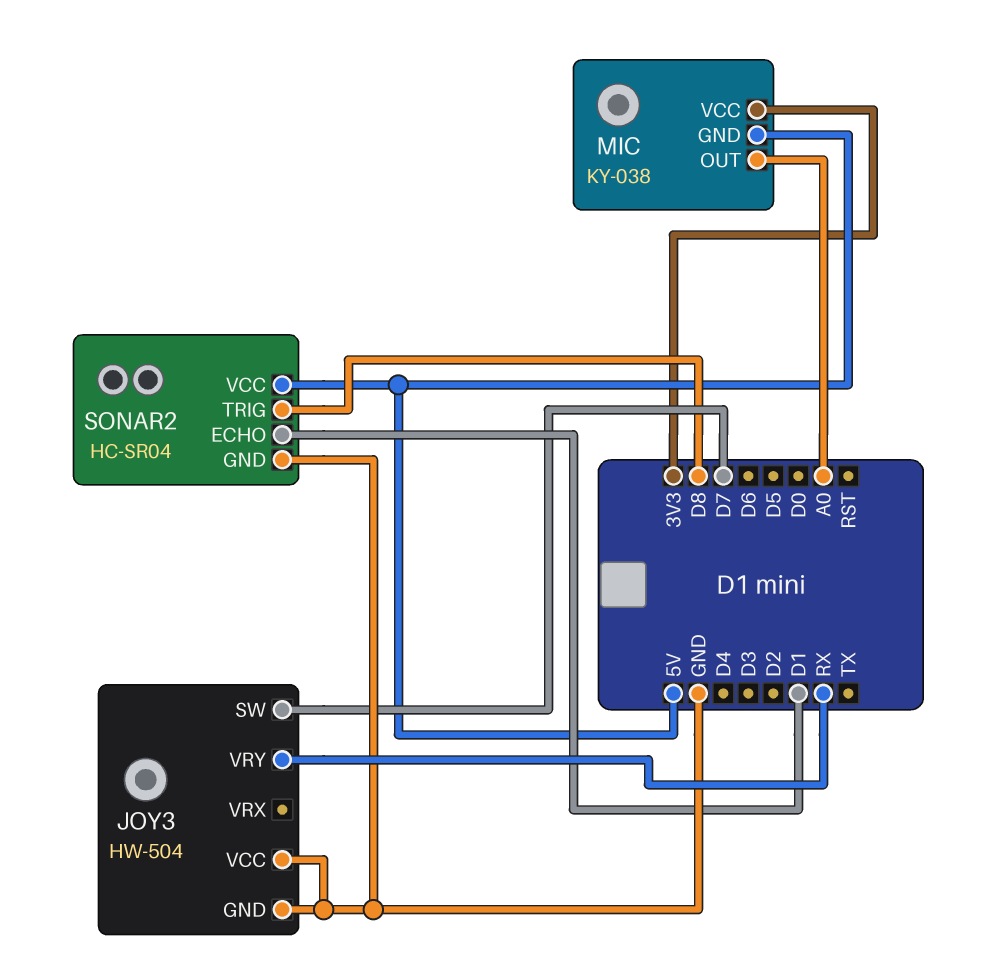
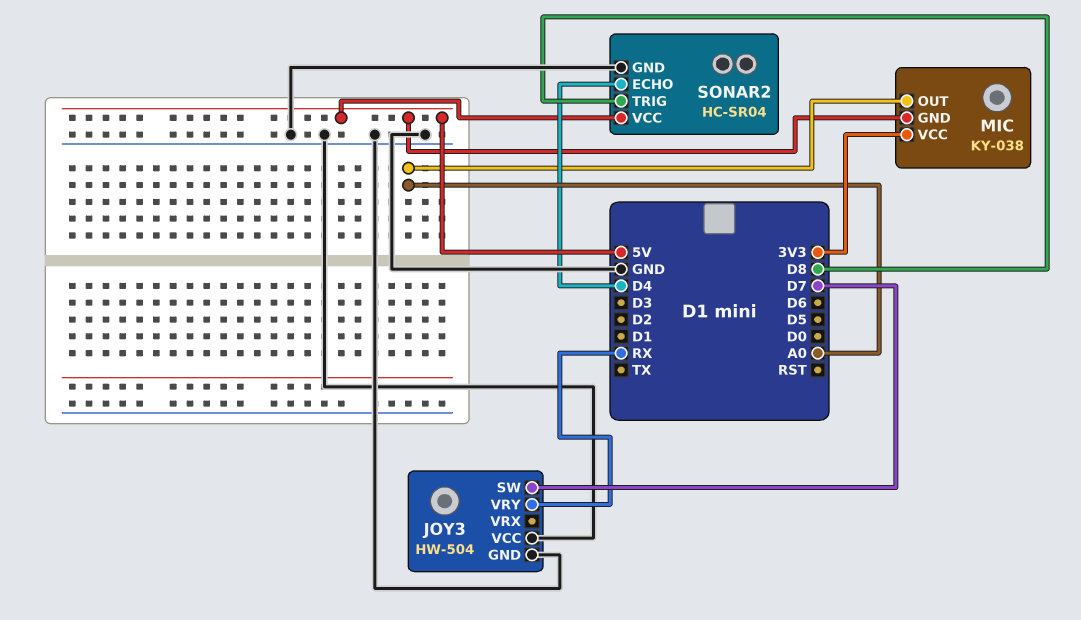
SONAR2 pin ECHO: D1 -> D4

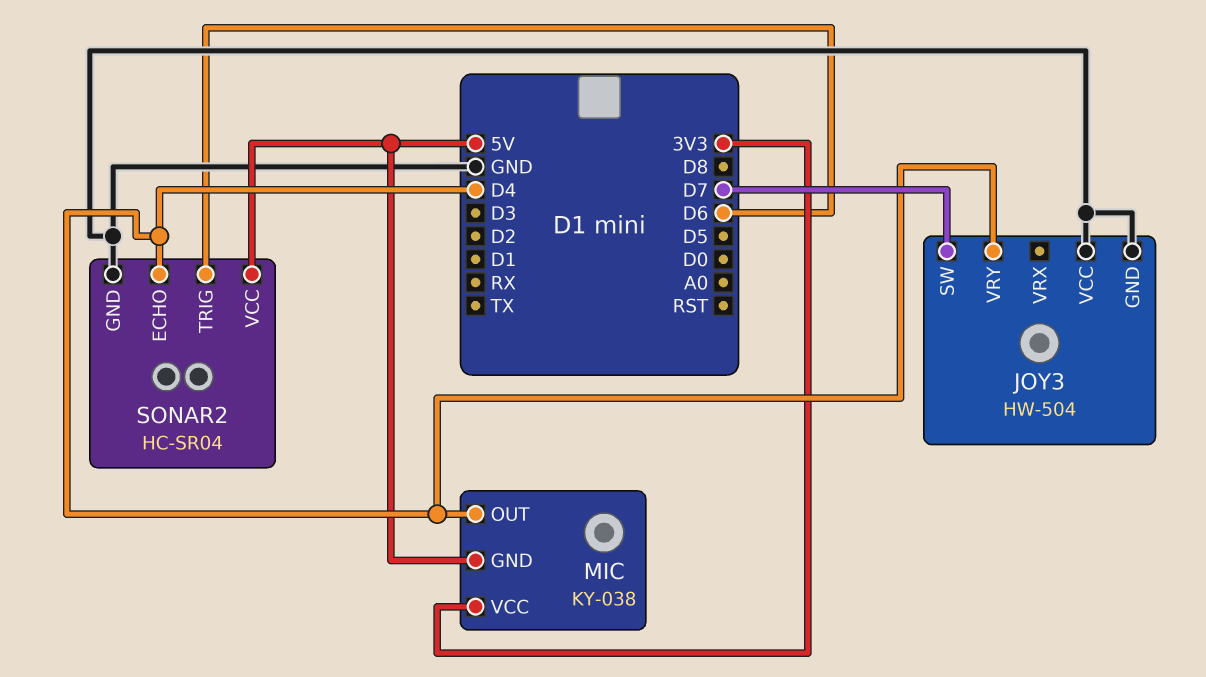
JOY3 pin VRY: RX -> D4
MIC pin OUT: A0 -> D4
SONAR2 pin TRIG: D8 -> D6

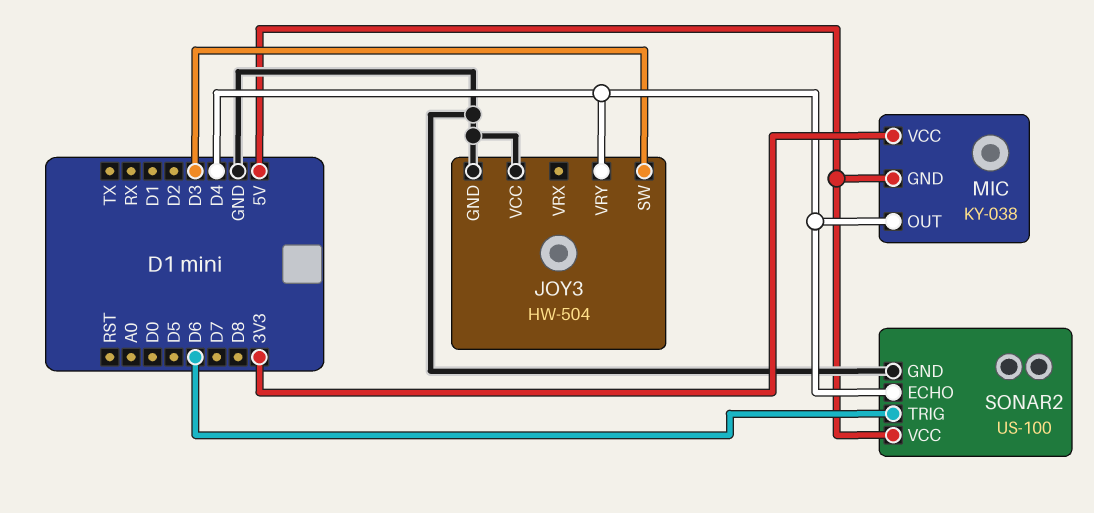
JOY3 pin SW: D7 -> D3
SONAR2: HC-SR04 -> US-100

